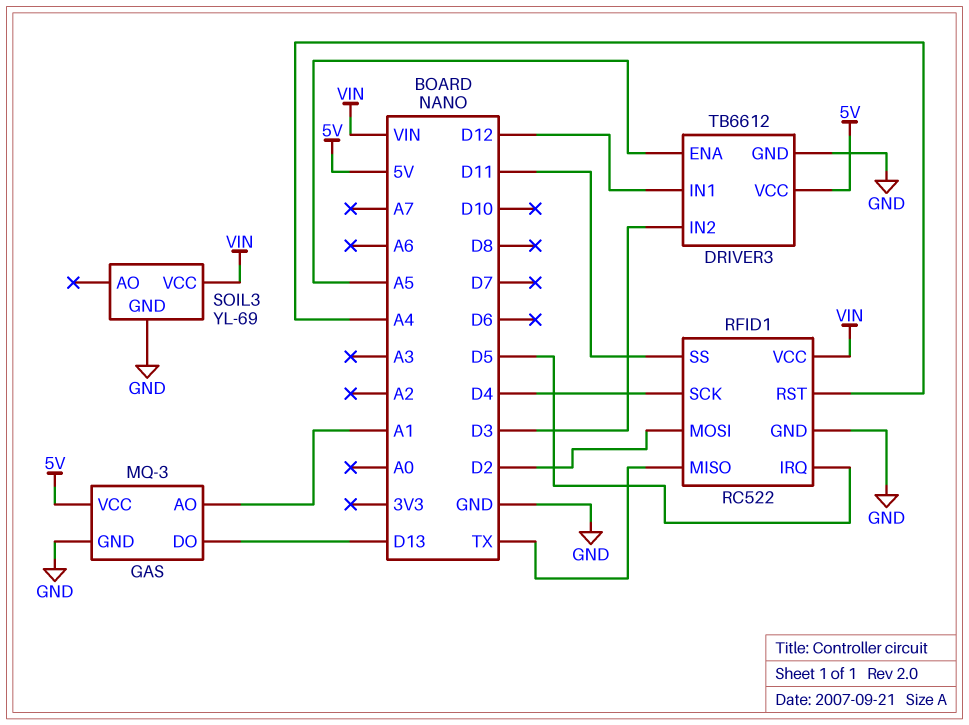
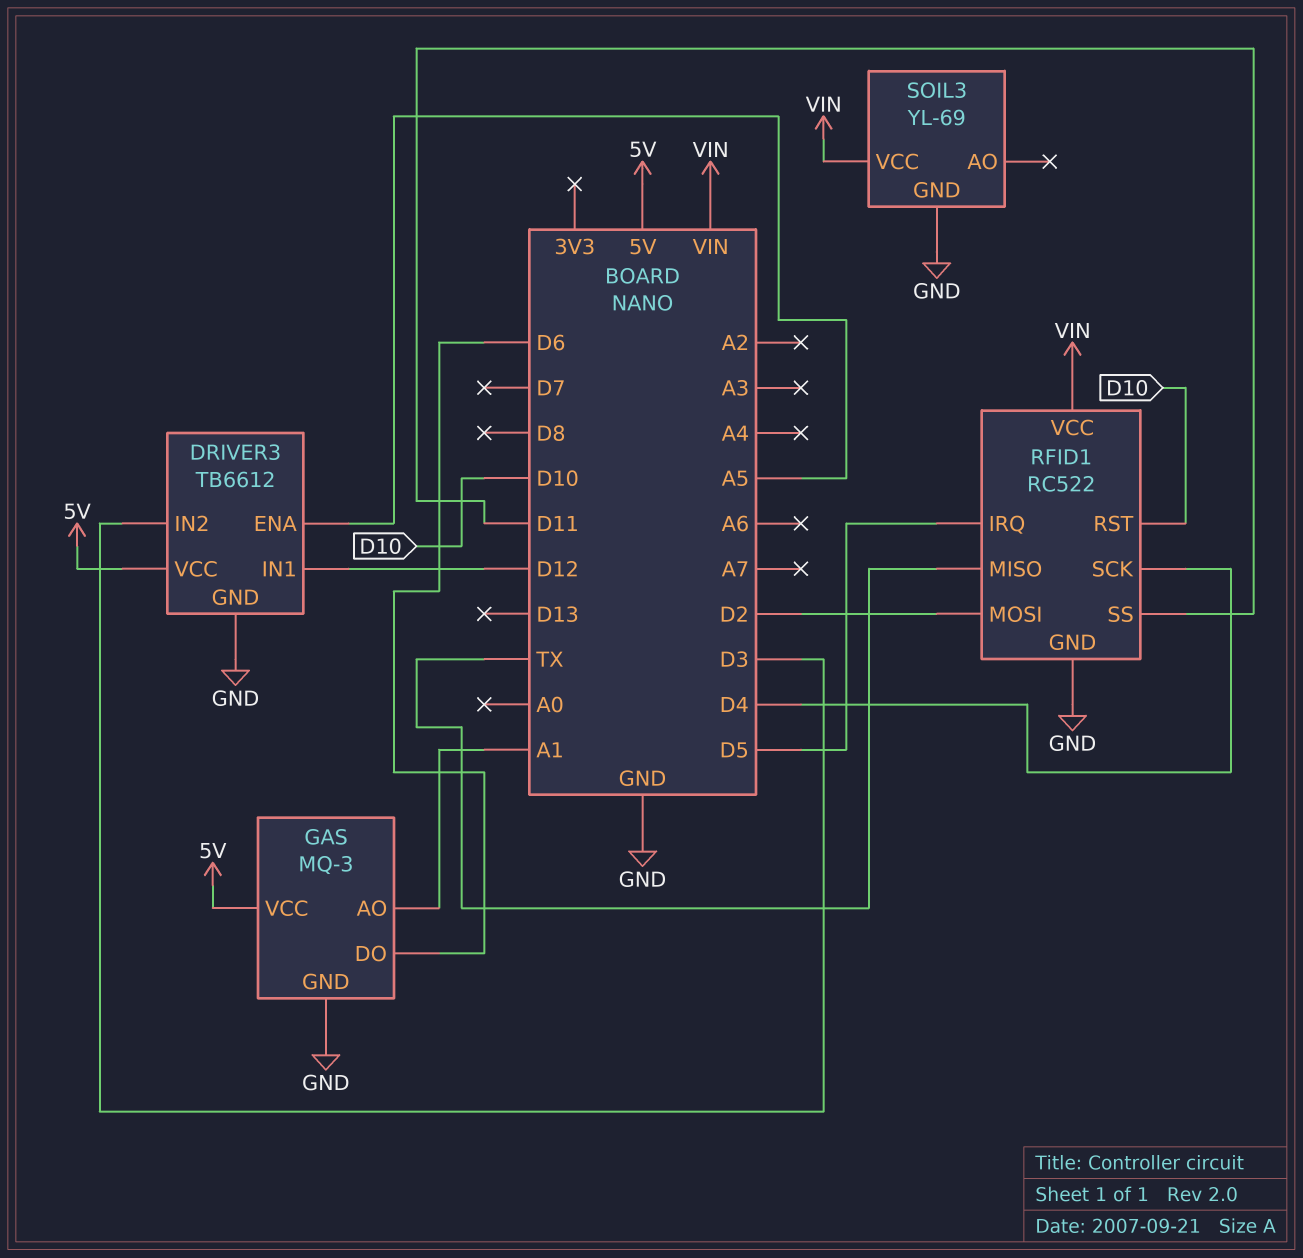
GAS pin DO: D13 -> D6
RFID1 pin RST: A4 -> D10

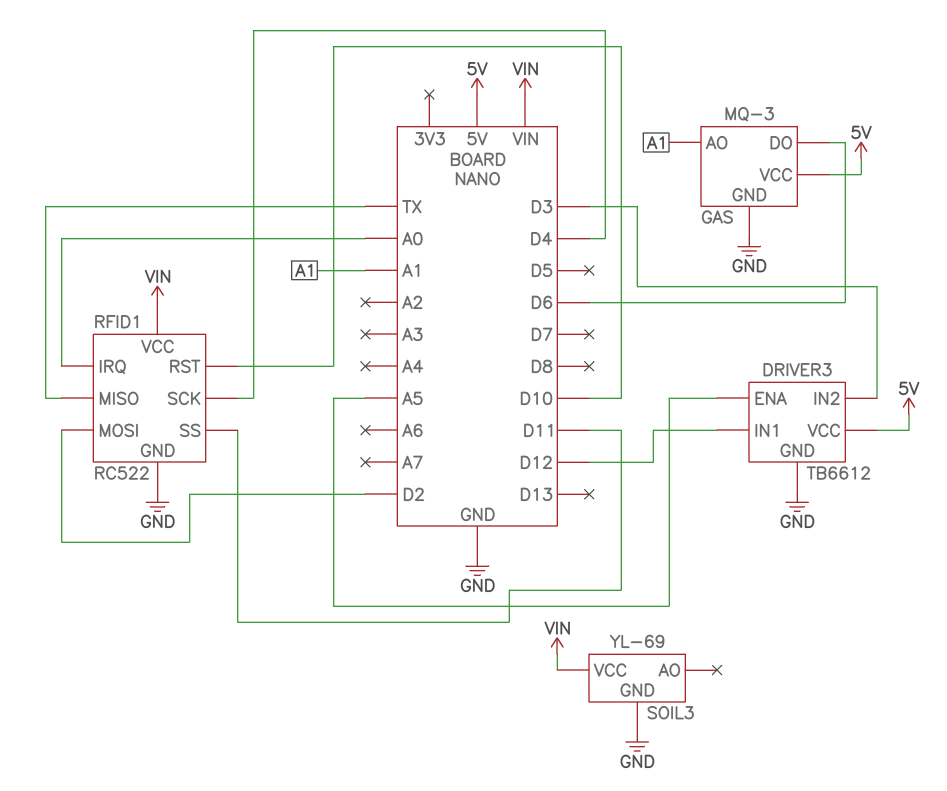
RFID1 pin IRQ: D5 -> A0

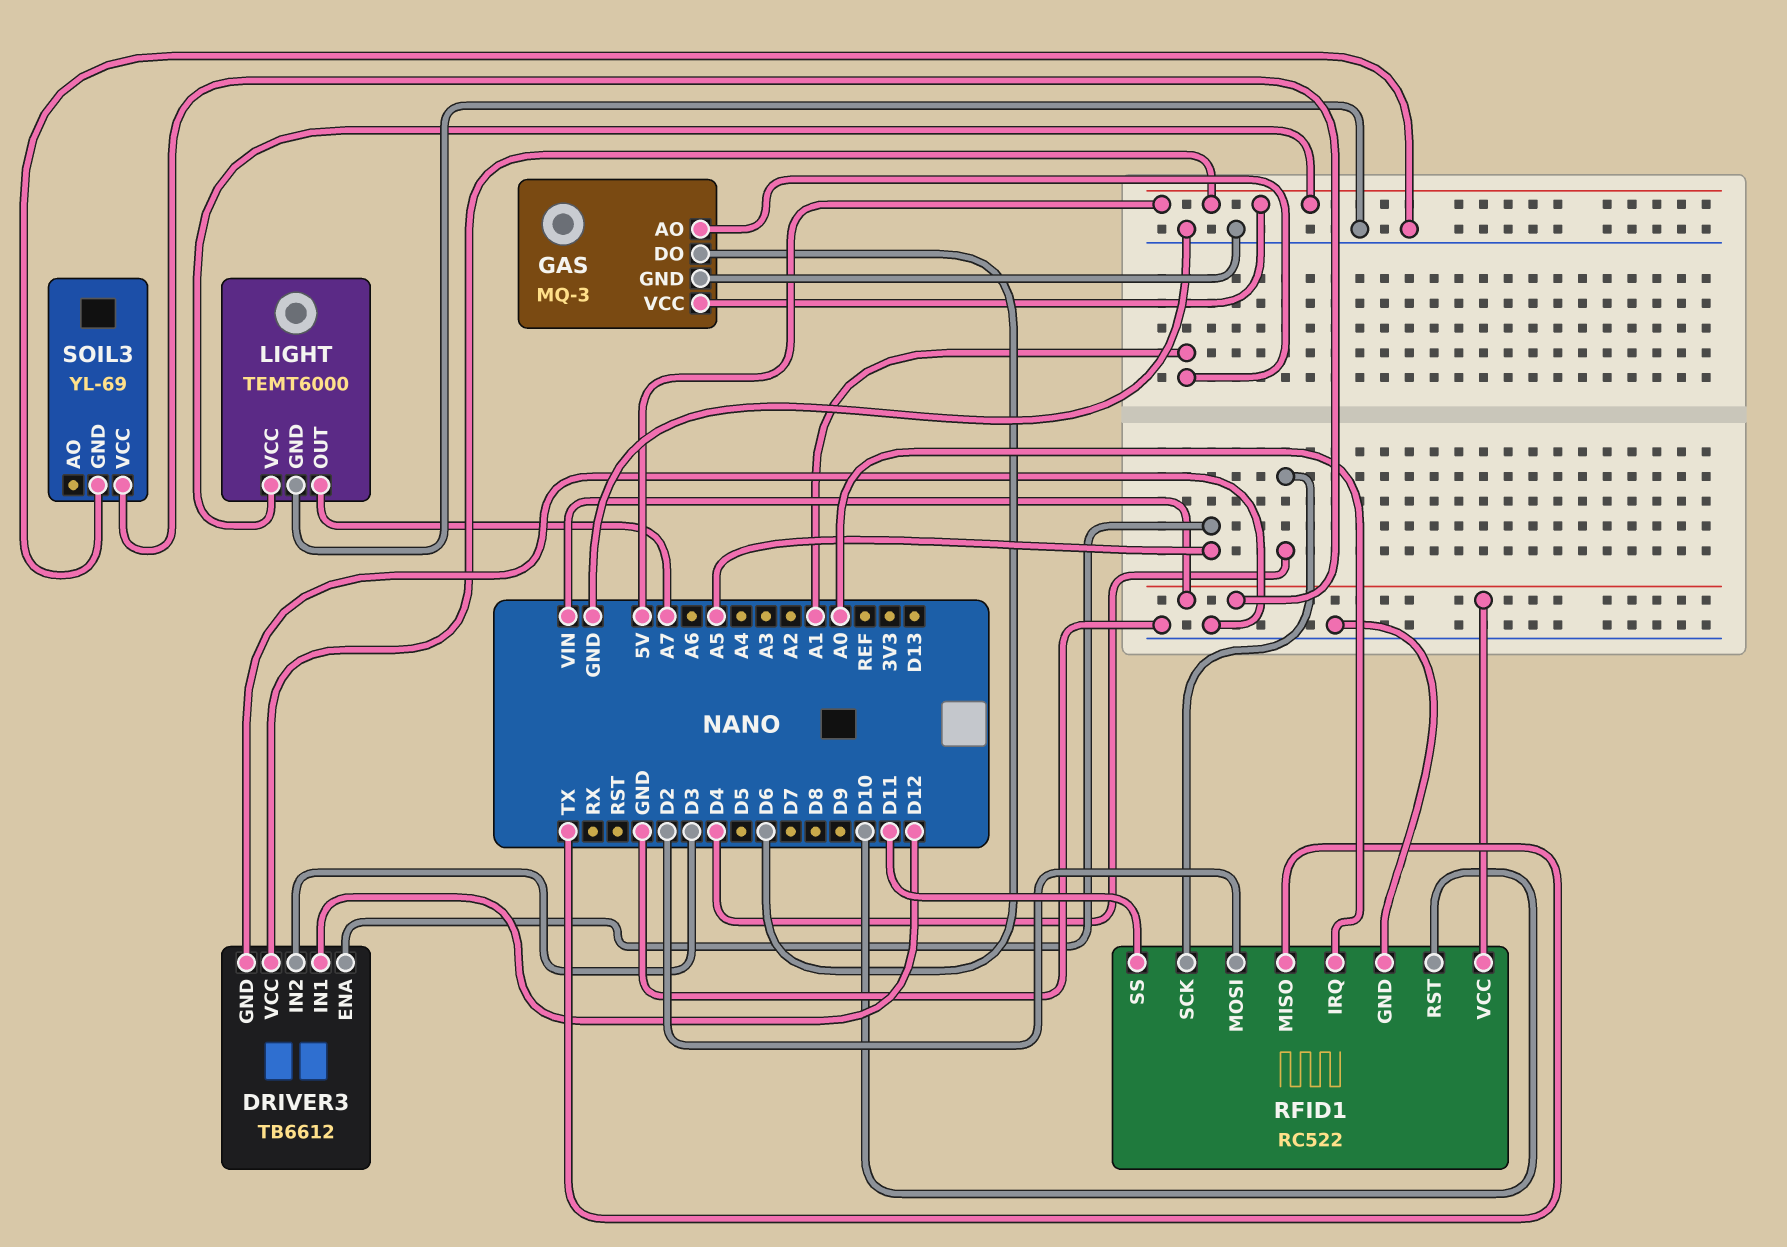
LIGHT: none -> TEMT6000
LIGHT pin GND: none -> GND
LIGHT pin OUT: none -> A7
LIGHT pin VCC: none -> 5V

